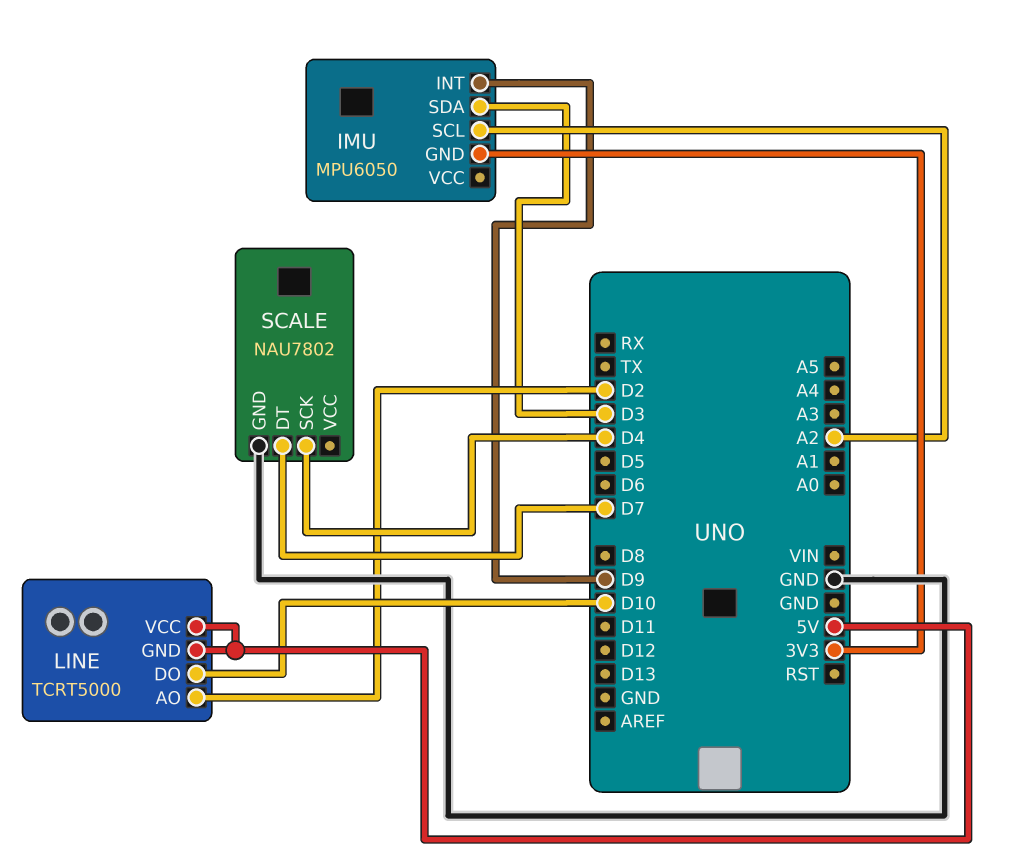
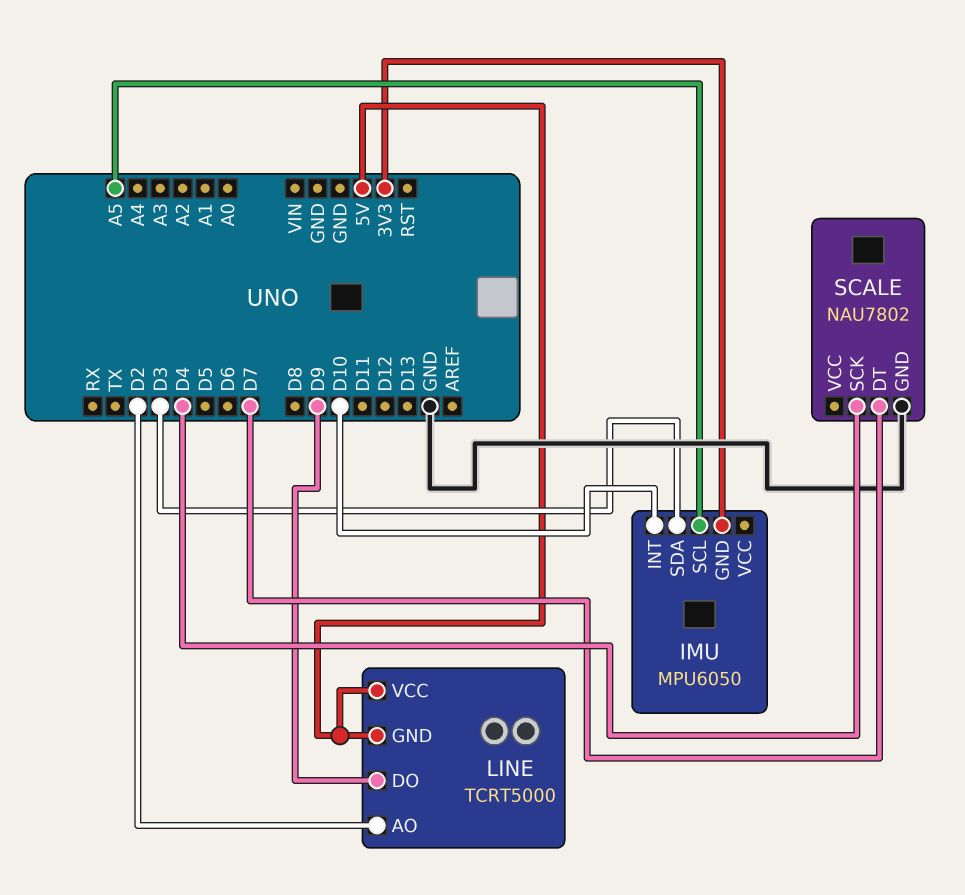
IMU pin INT: D9 -> D10
IMU pin SCL: A2 -> A5
LINE pin DO: D10 -> D9

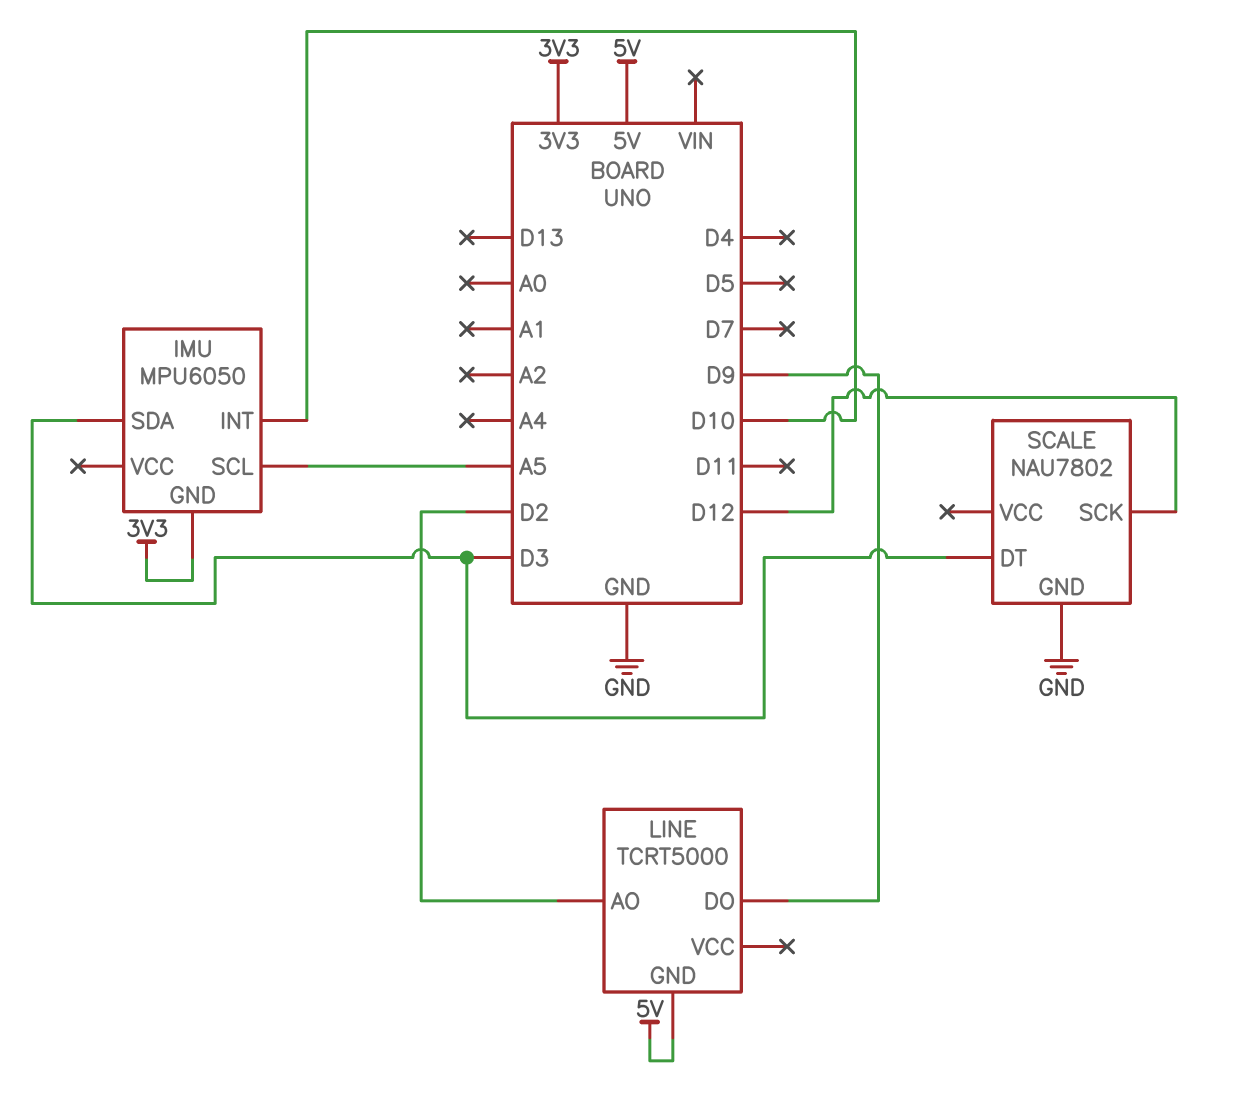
LINE pin VCC: 5V -> none
SCALE pin DT: D7 -> D3
SCALE pin SCK: D4 -> D12

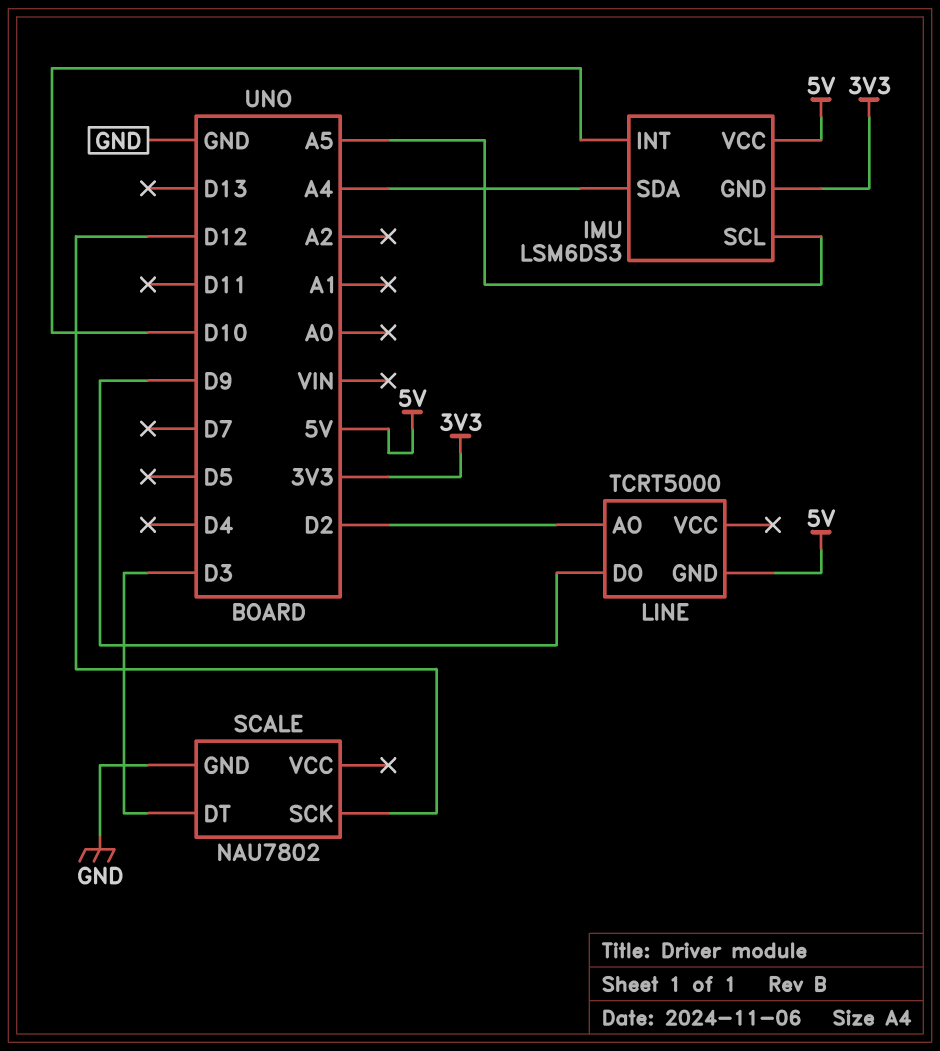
IMU: MPU6050 -> LSM6DS3
IMU pin SDA: D3 -> A4
IMU pin VCC: none -> 5V

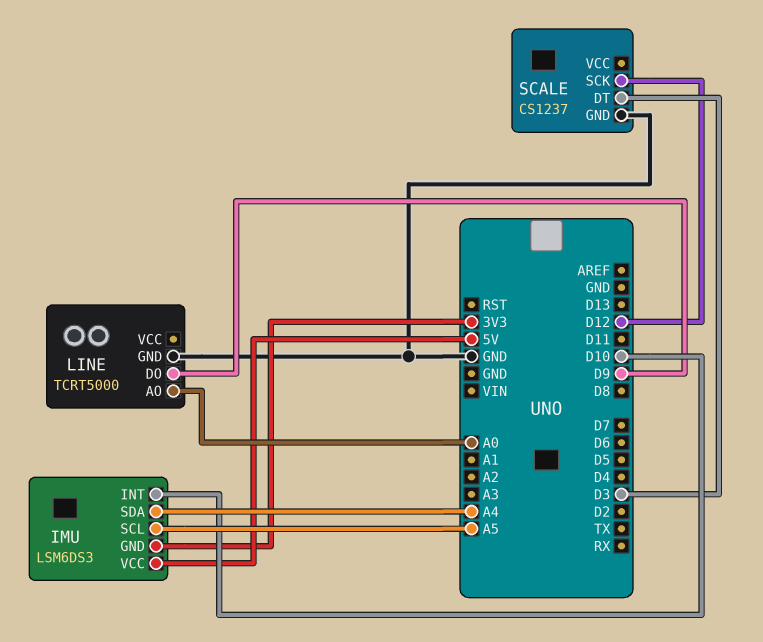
LINE pin AO: D2 -> A0
LINE pin GND: 5V -> GND
SCALE: NAU7802 -> CS1237

